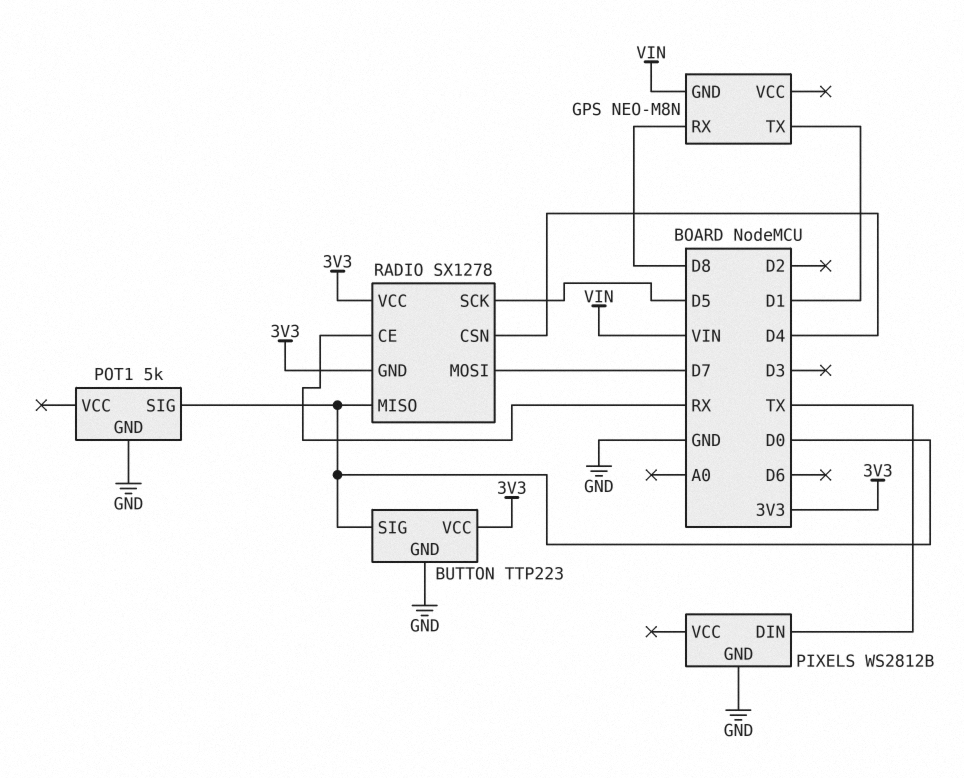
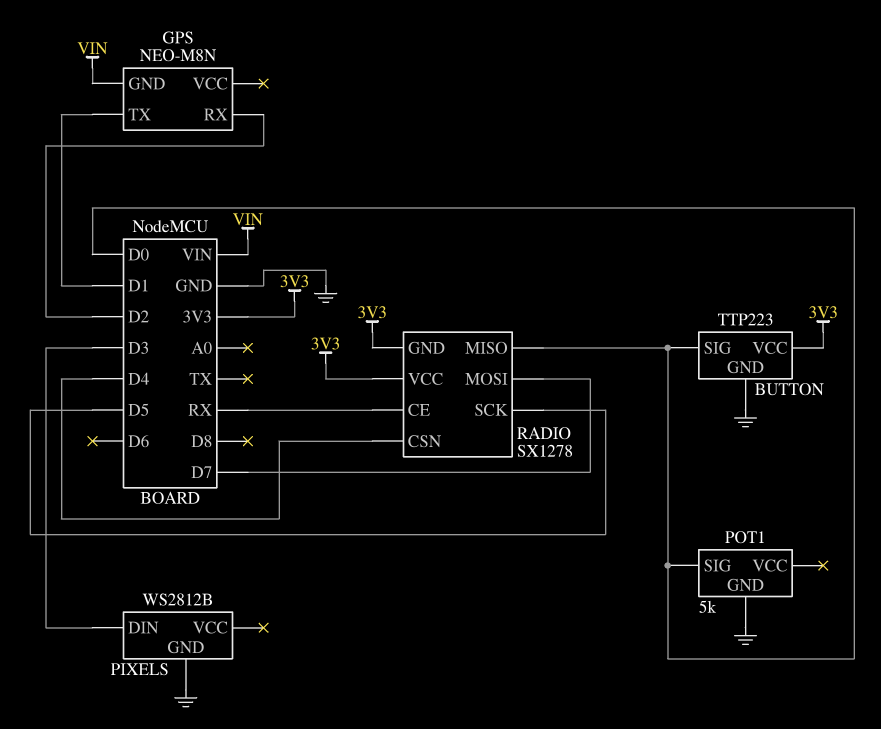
GPS pin RX: D8 -> D2
PIXELS pin DIN: TX -> D3

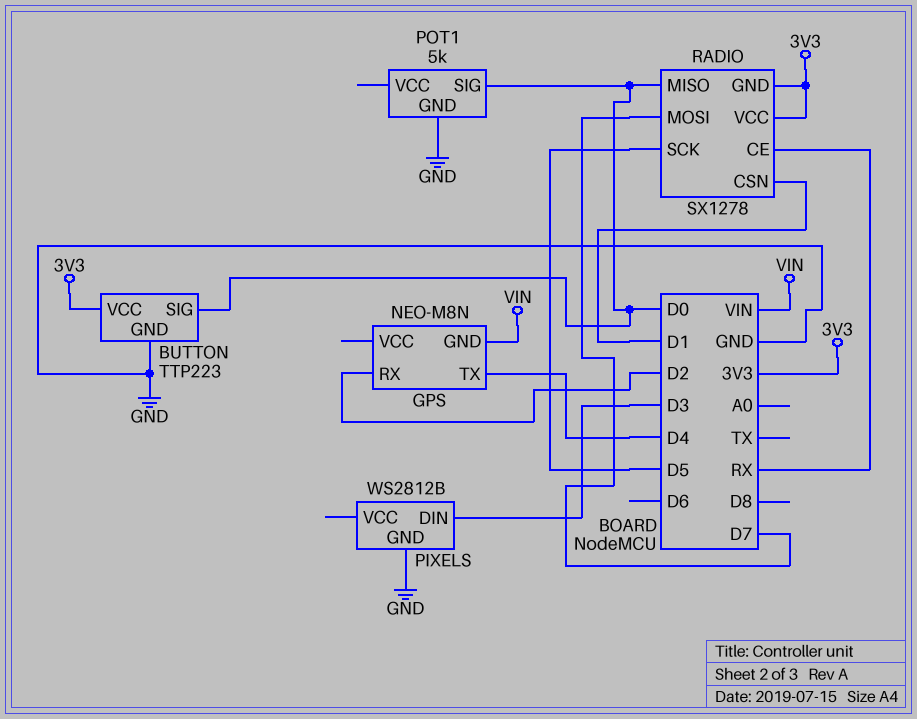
GPS pin TX: D1 -> D4
RADIO pin CSN: D4 -> D1

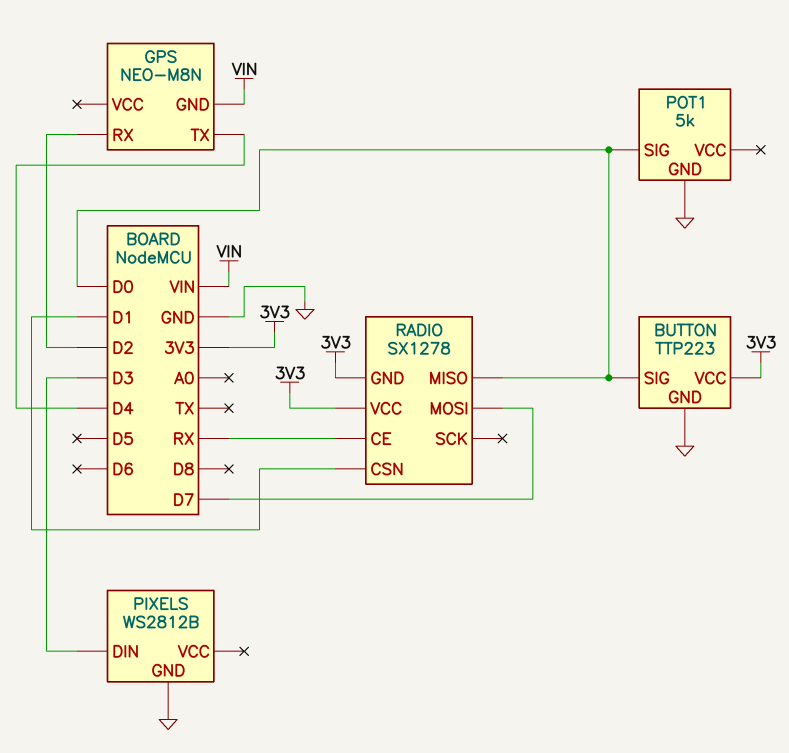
RADIO pin SCK: D5 -> none

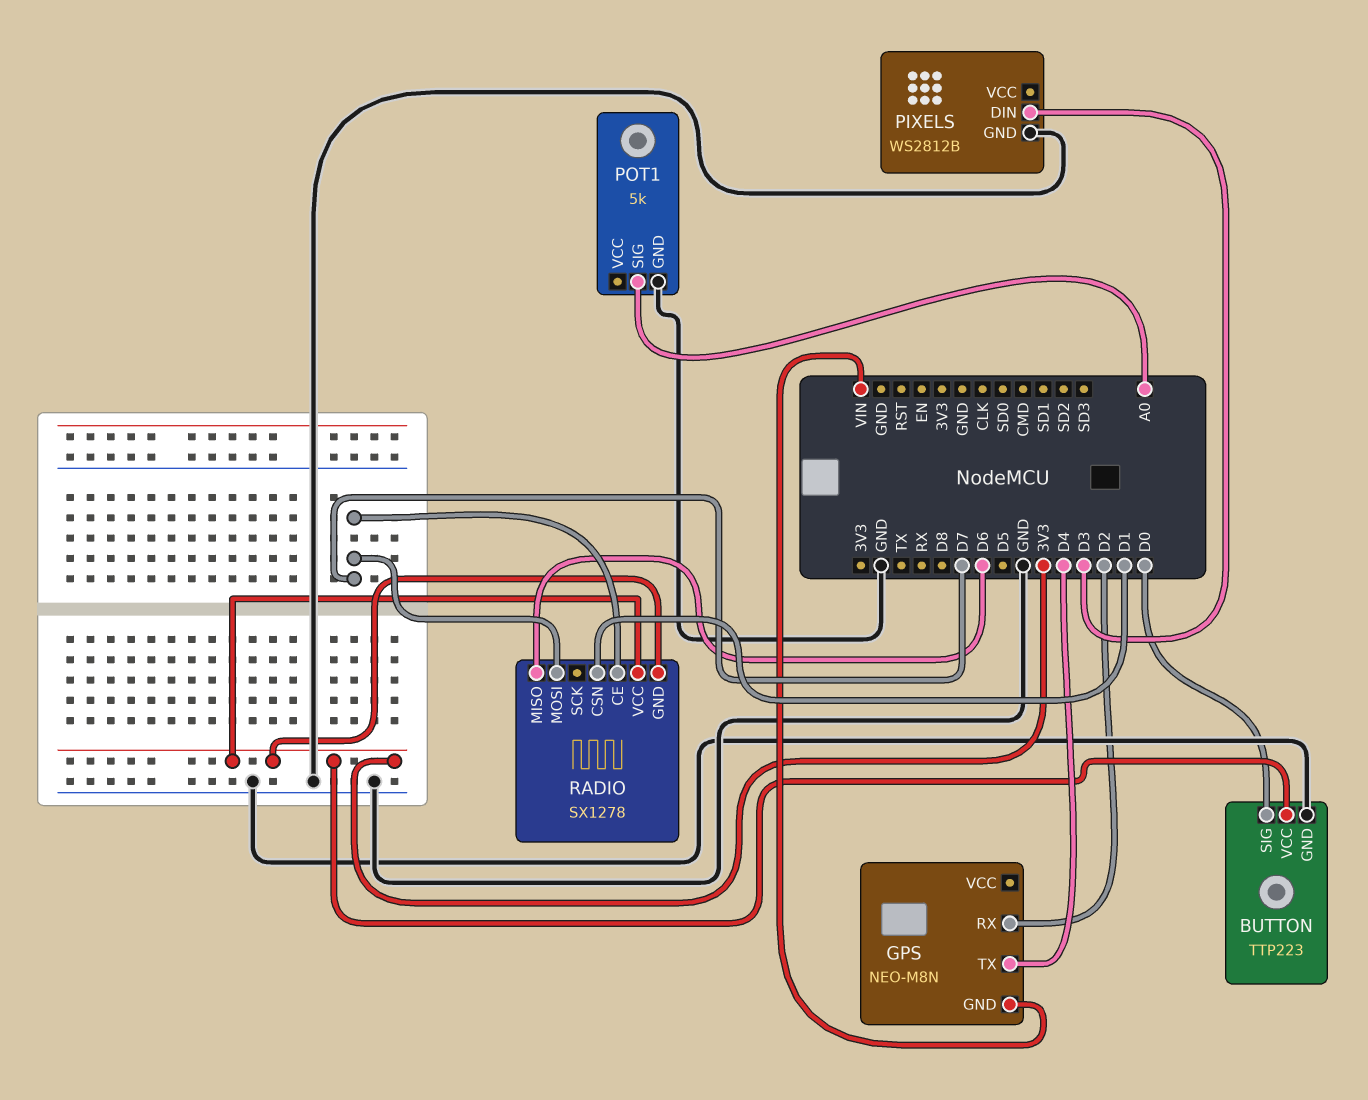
POT1 pin SIG: D0 -> A0
RADIO pin CE: RX -> D7
RADIO pin MISO: D0 -> D6

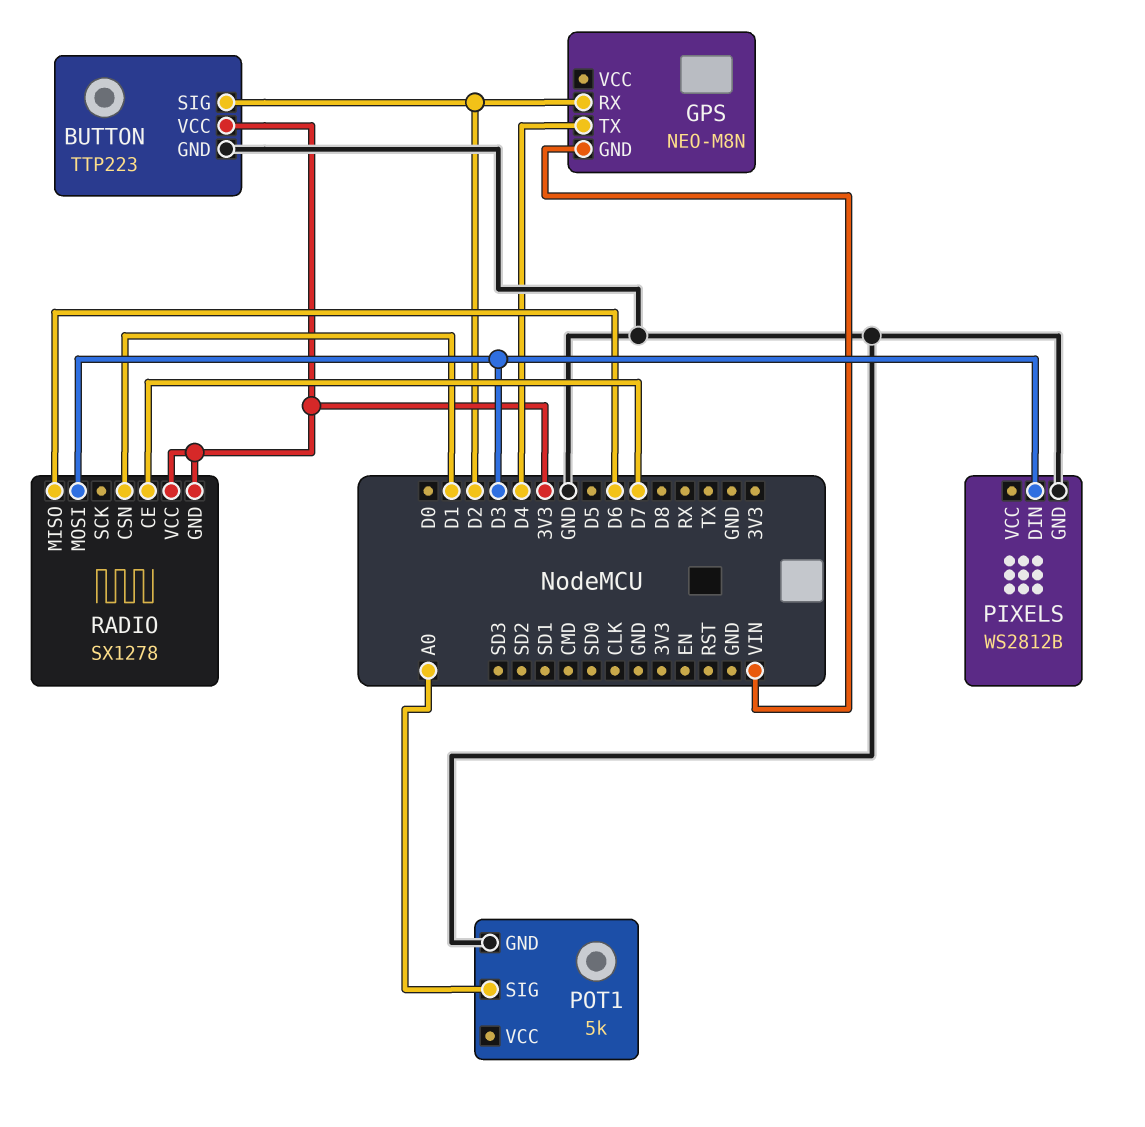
BUTTON pin SIG: D0 -> D2
RADIO pin MOSI: D7 -> D3

